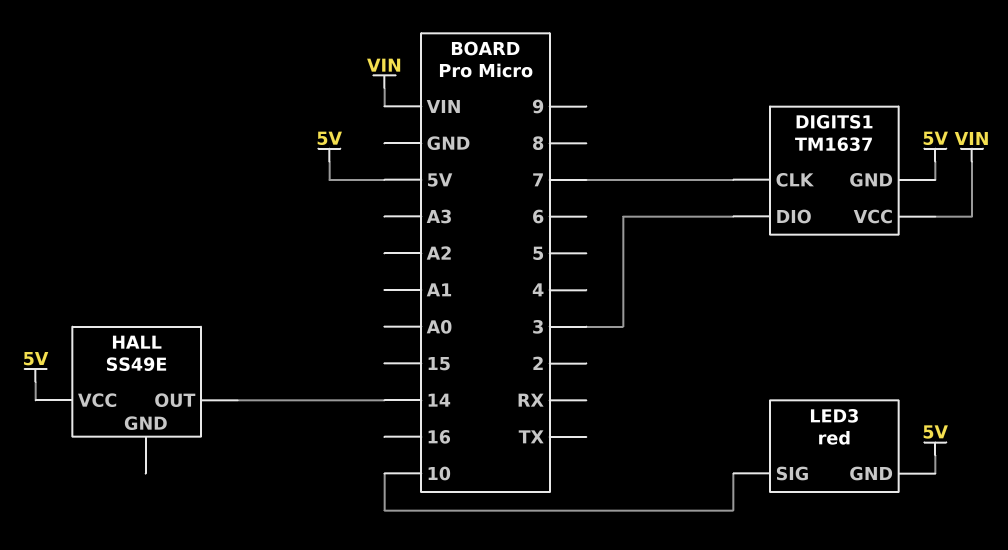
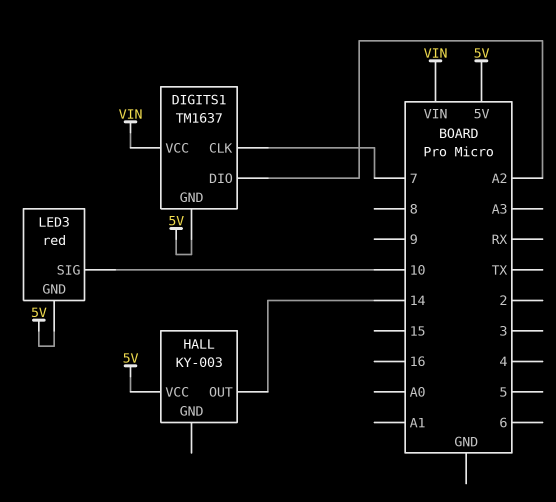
DIGITS1 pin DIO: 3 -> A2
HALL: SS49E -> KY-003

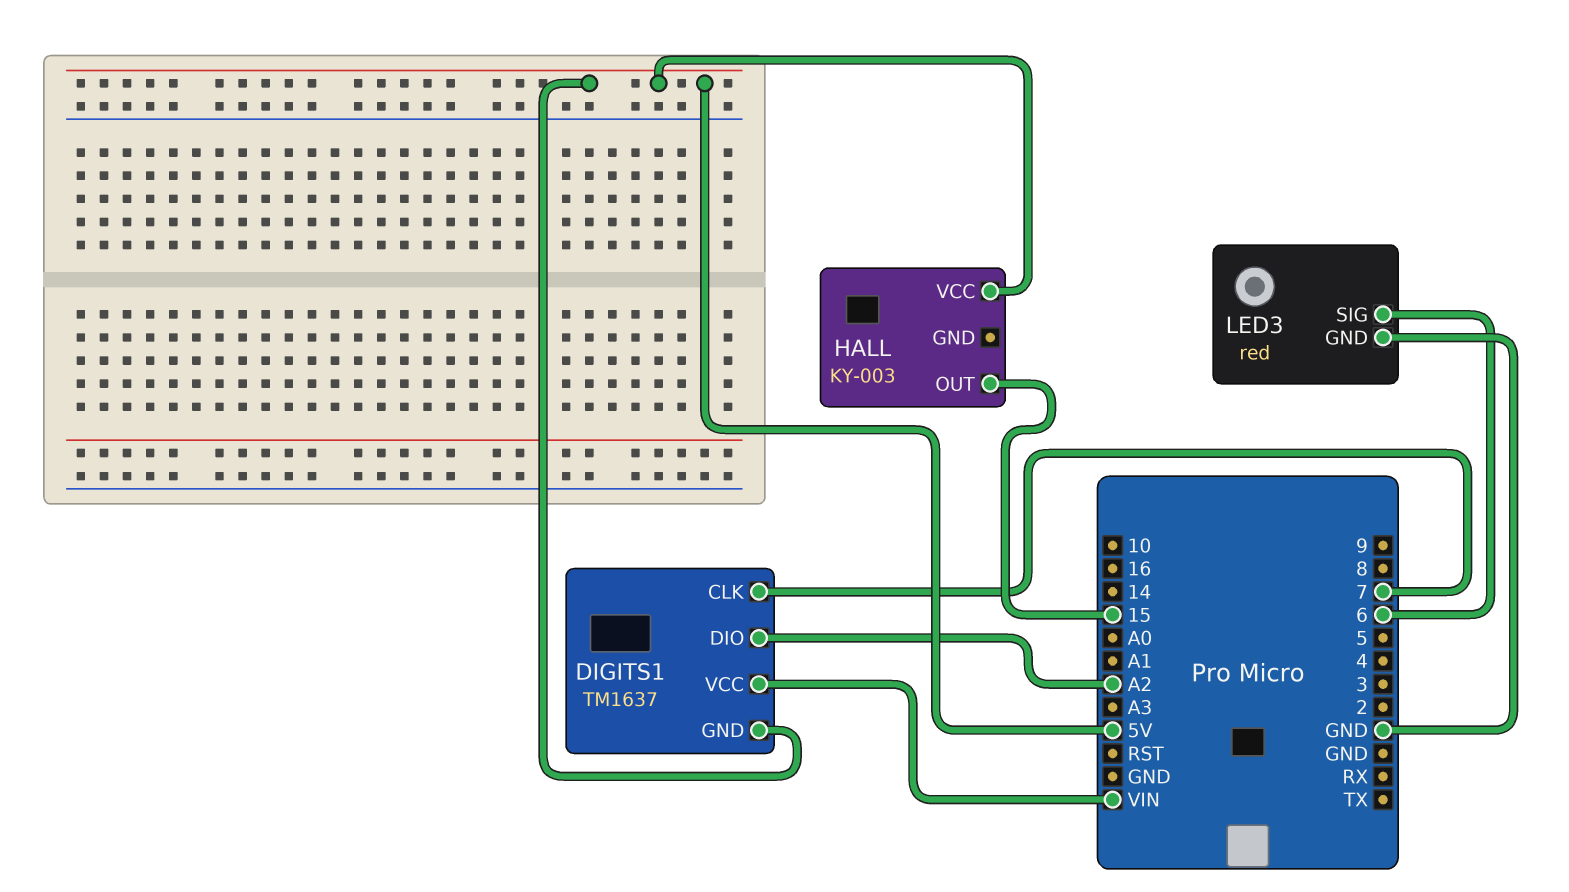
HALL pin OUT: 14 -> 15
LED3 pin GND: 5V -> GND
LED3 pin SIG: 10 -> 6

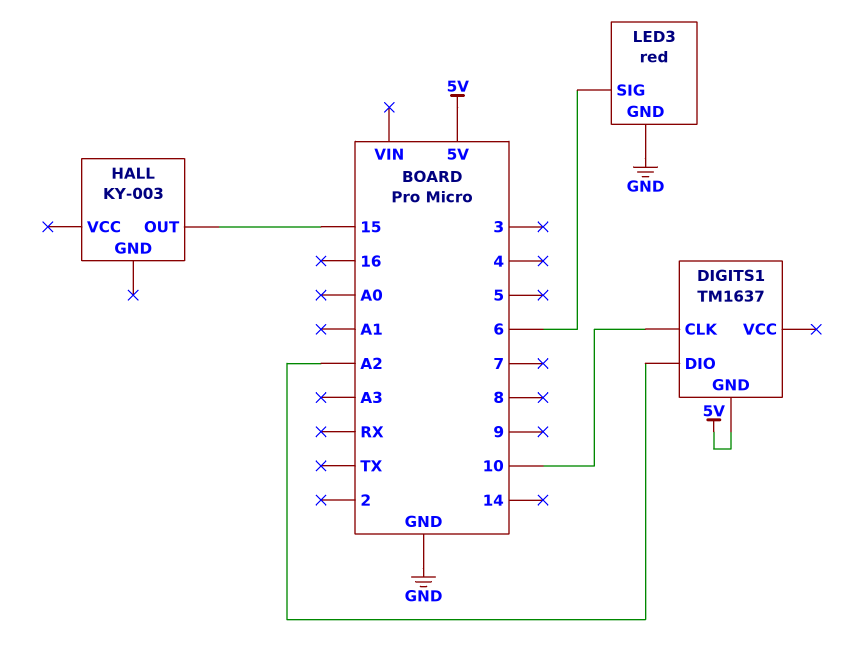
DIGITS1 pin CLK: 7 -> 10
DIGITS1 pin VCC: VIN -> none
HALL pin VCC: 5V -> none

